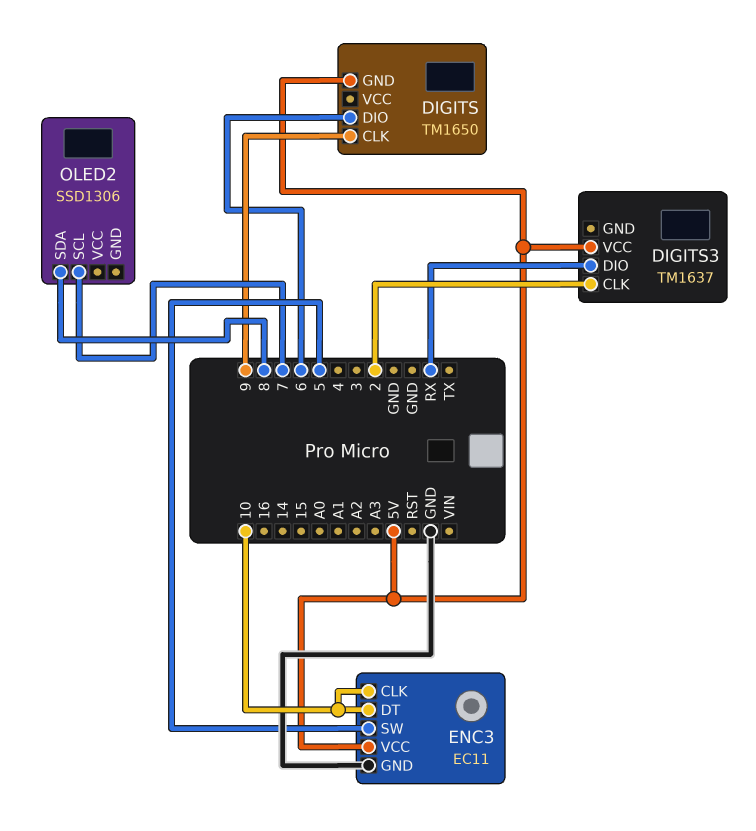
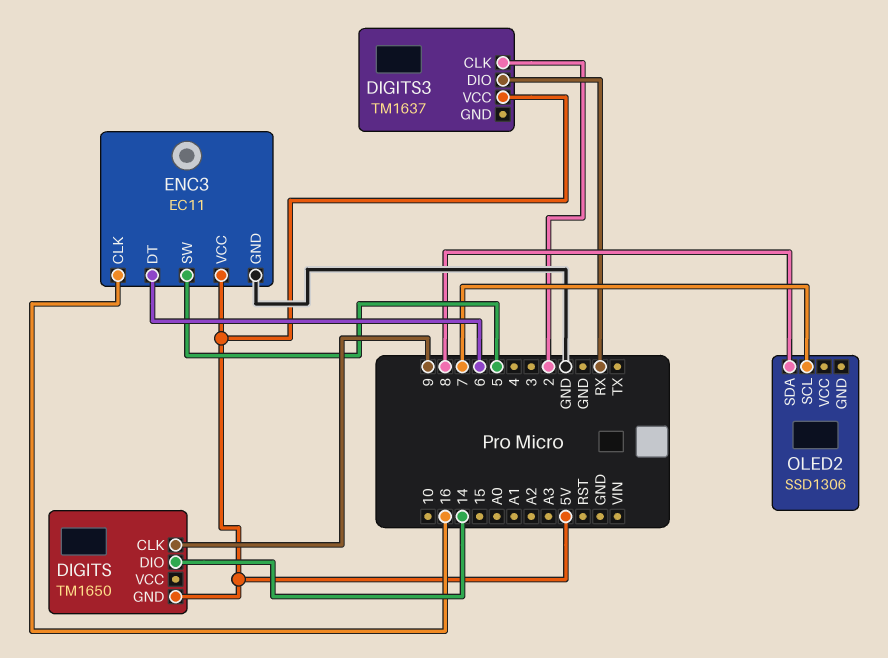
DIGITS pin DIO: 6 -> 14
ENC3 pin CLK: 10 -> 16
ENC3 pin DT: 10 -> 6

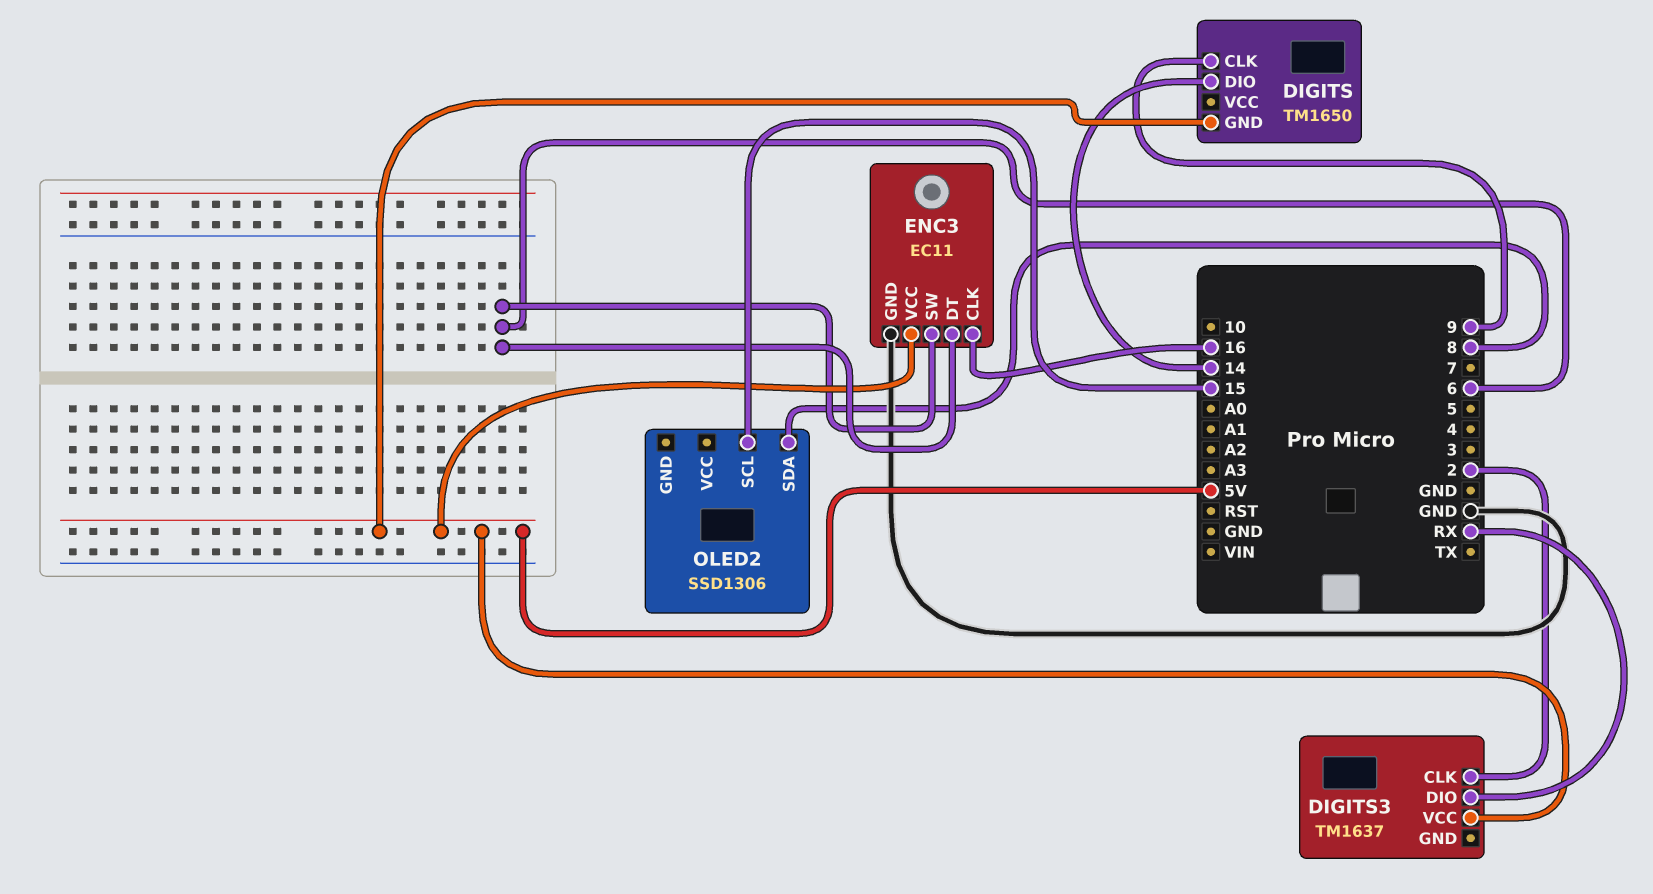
ENC3 pin SW: 5 -> 6
OLED2 pin SCL: 7 -> 15

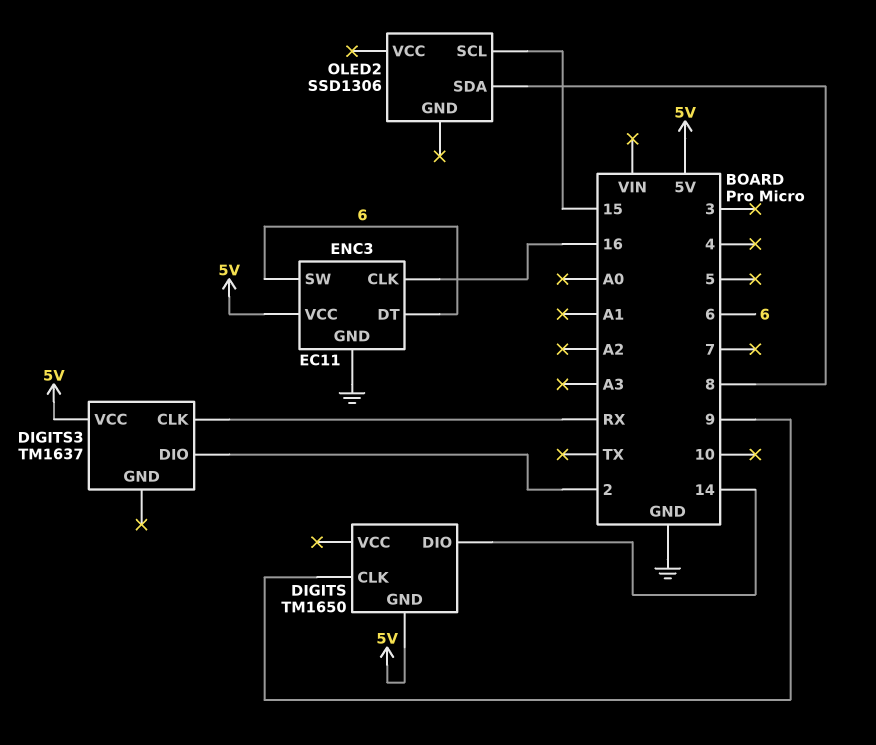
DIGITS3 pin CLK: 2 -> RX
DIGITS3 pin DIO: RX -> 2

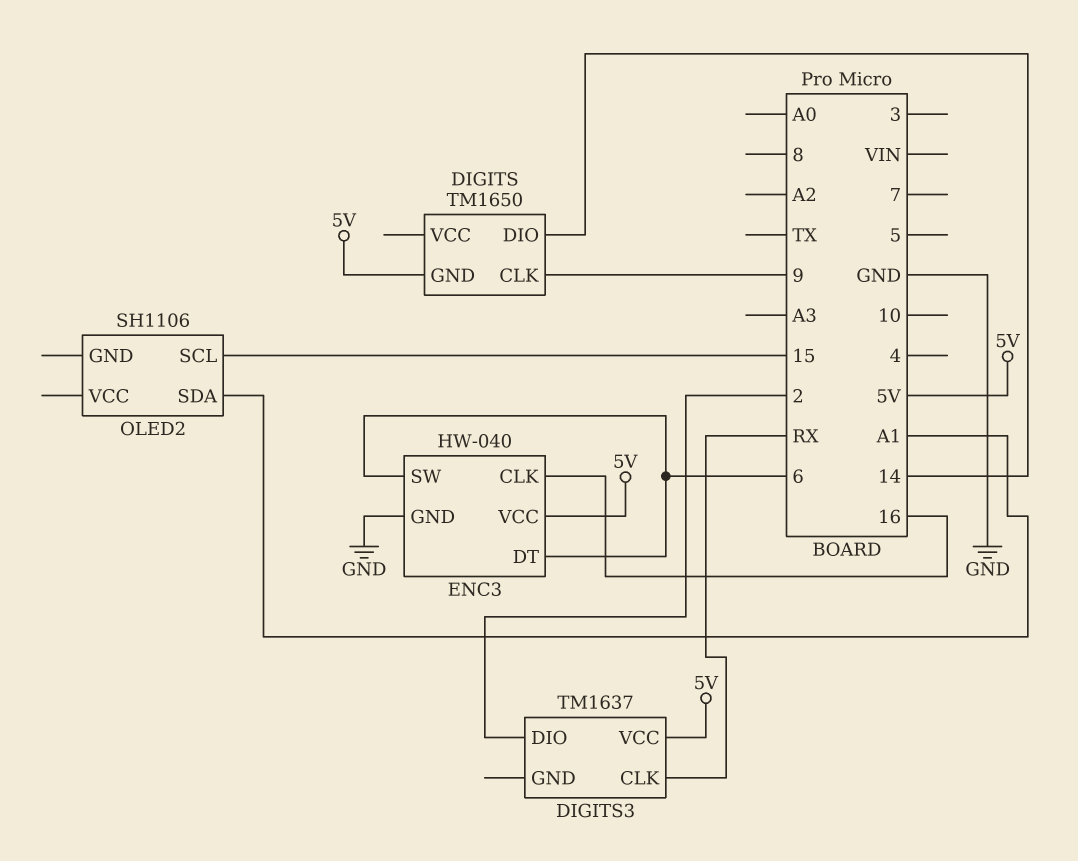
ENC3: EC11 -> HW-040
OLED2: SSD1306 -> SH1106
OLED2 pin SDA: 8 -> A1

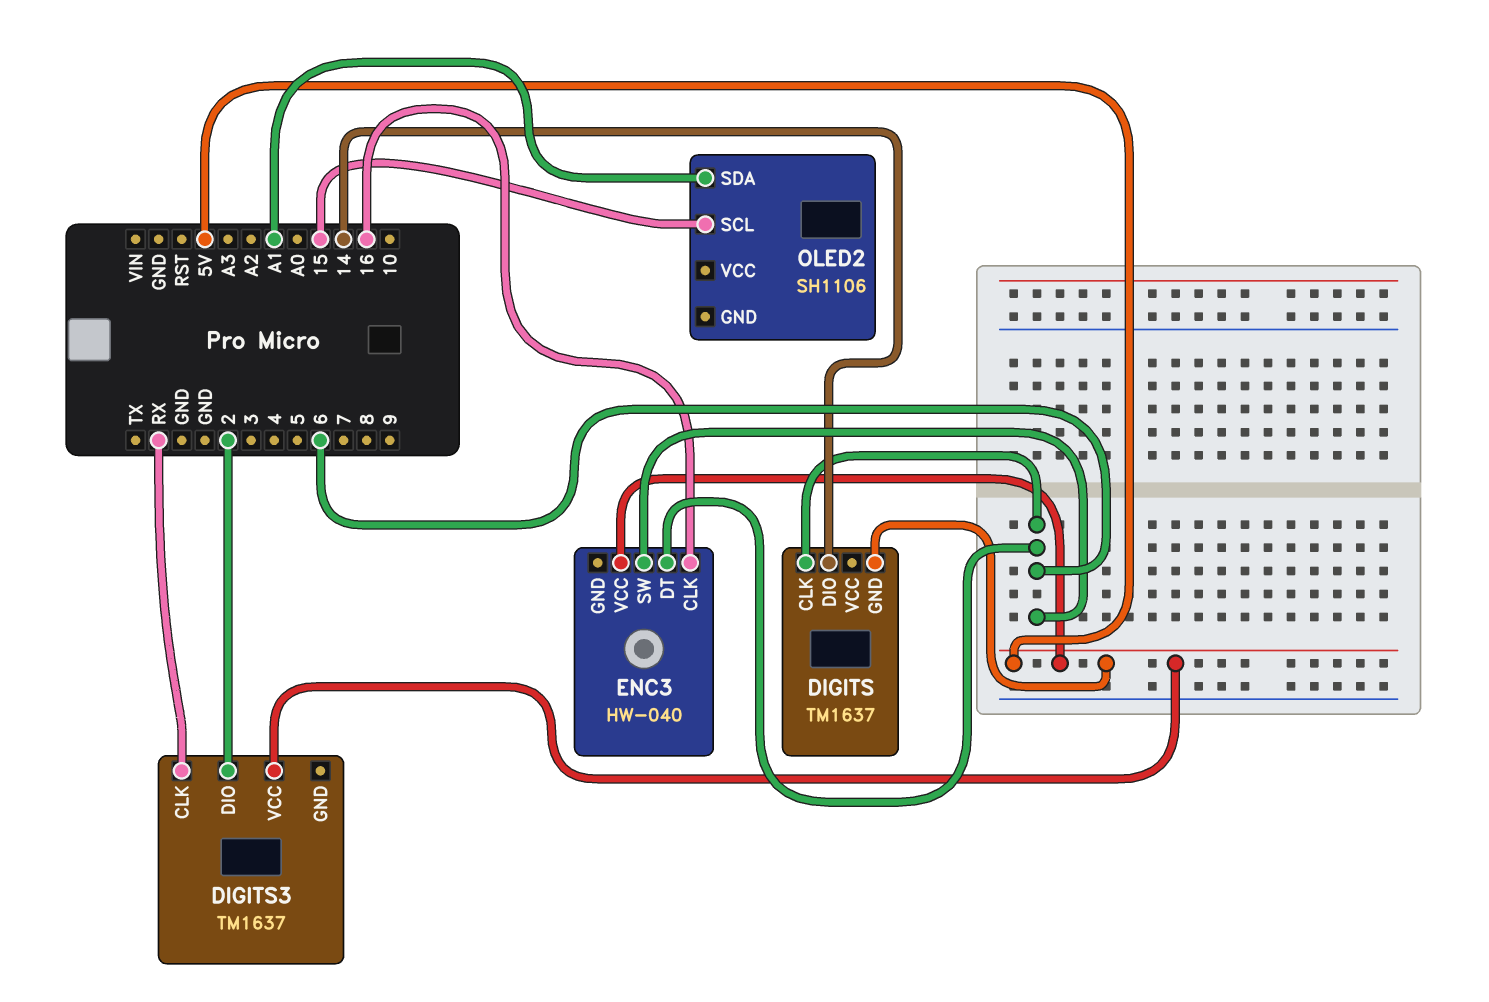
DIGITS: TM1650 -> TM1637
DIGITS pin CLK: 9 -> 6
ENC3 pin GND: GND -> none

